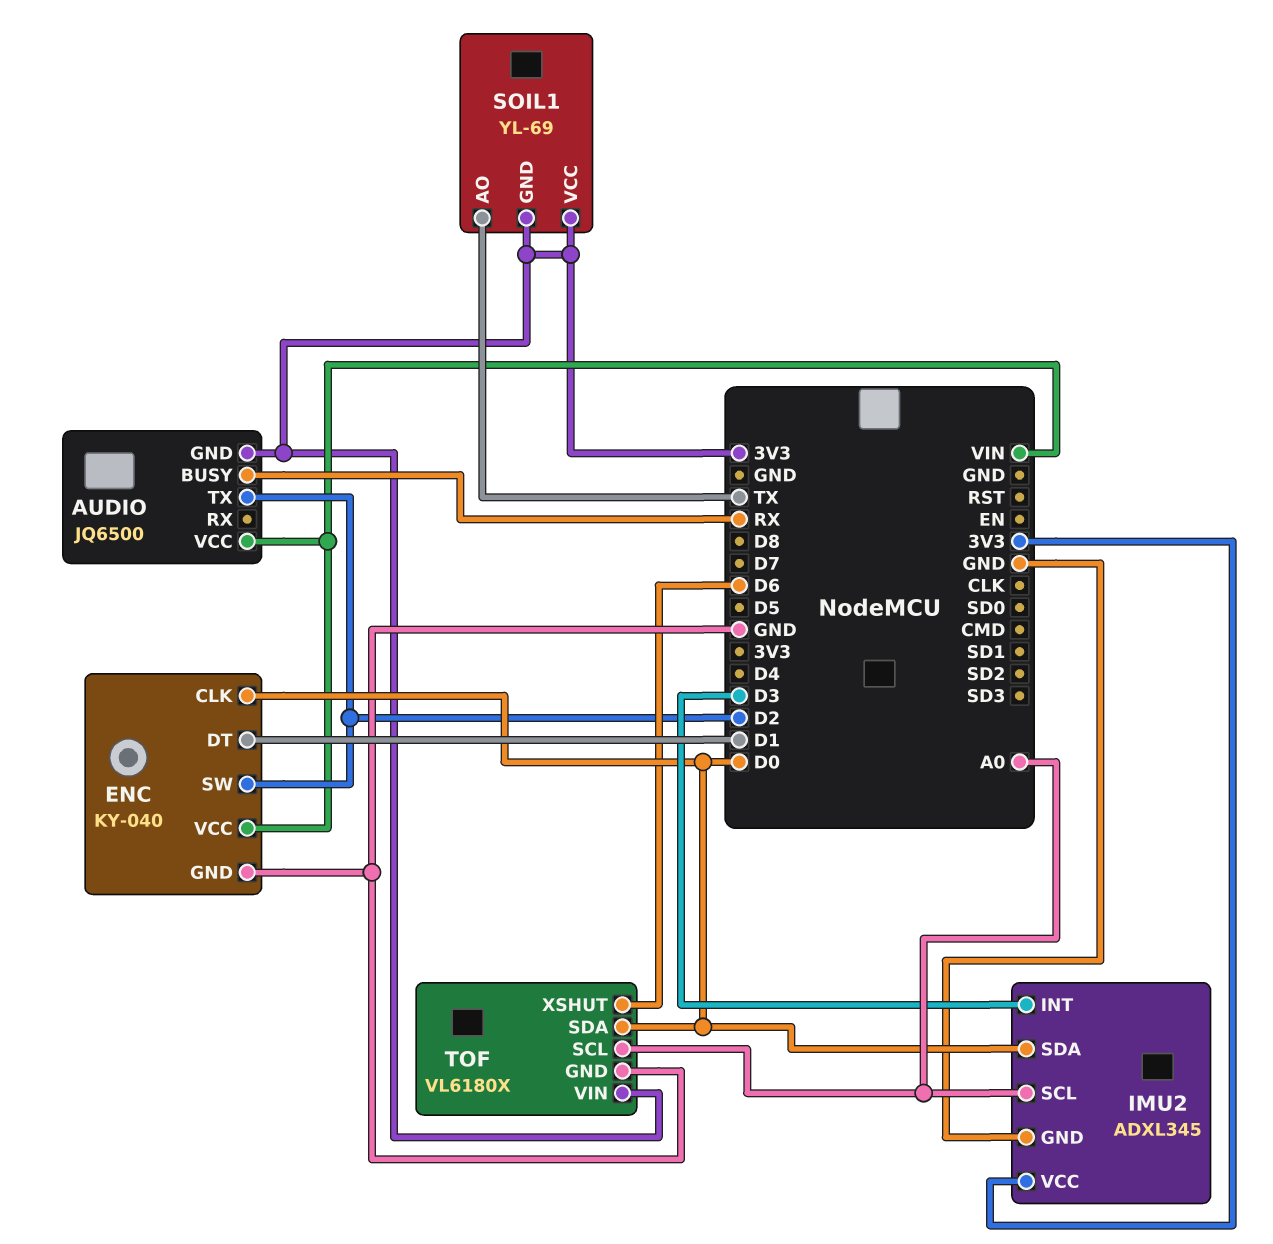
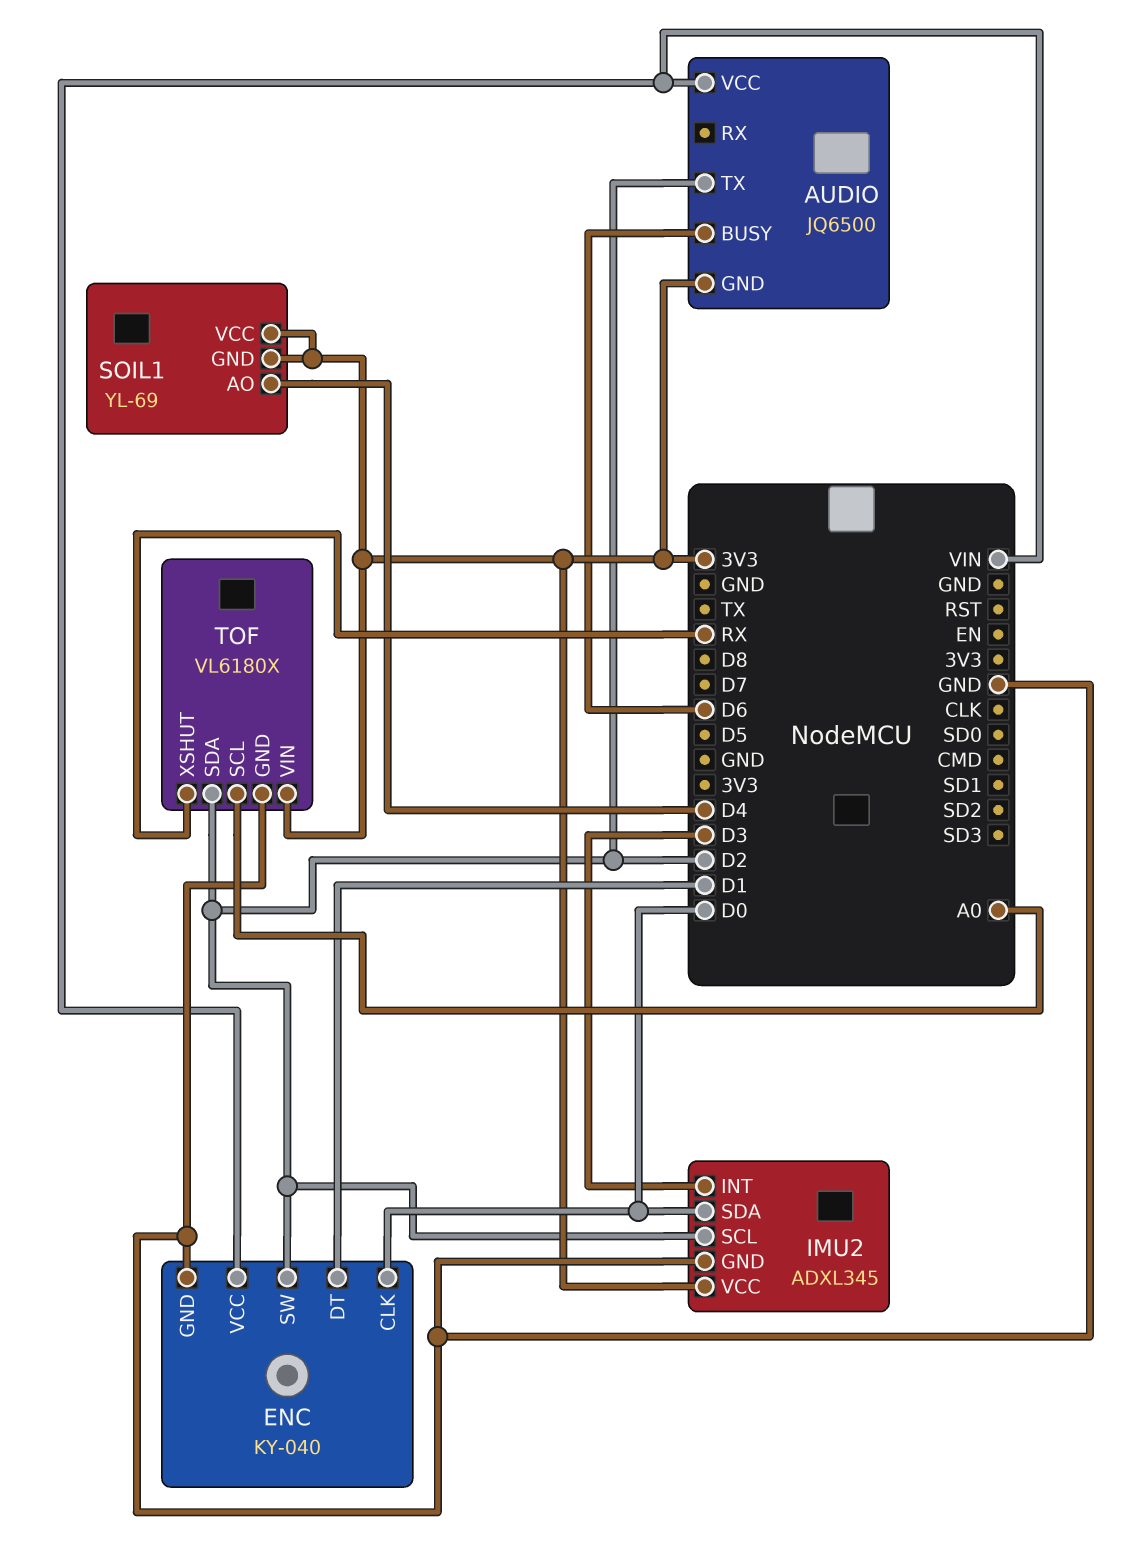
AUDIO pin BUSY: RX -> D6
IMU2 pin SCL: A0 -> D2
SOIL1 pin AO: TX -> D4
TOF pin SDA: D0 -> D2
TOF pin XSHUT: D6 -> RX

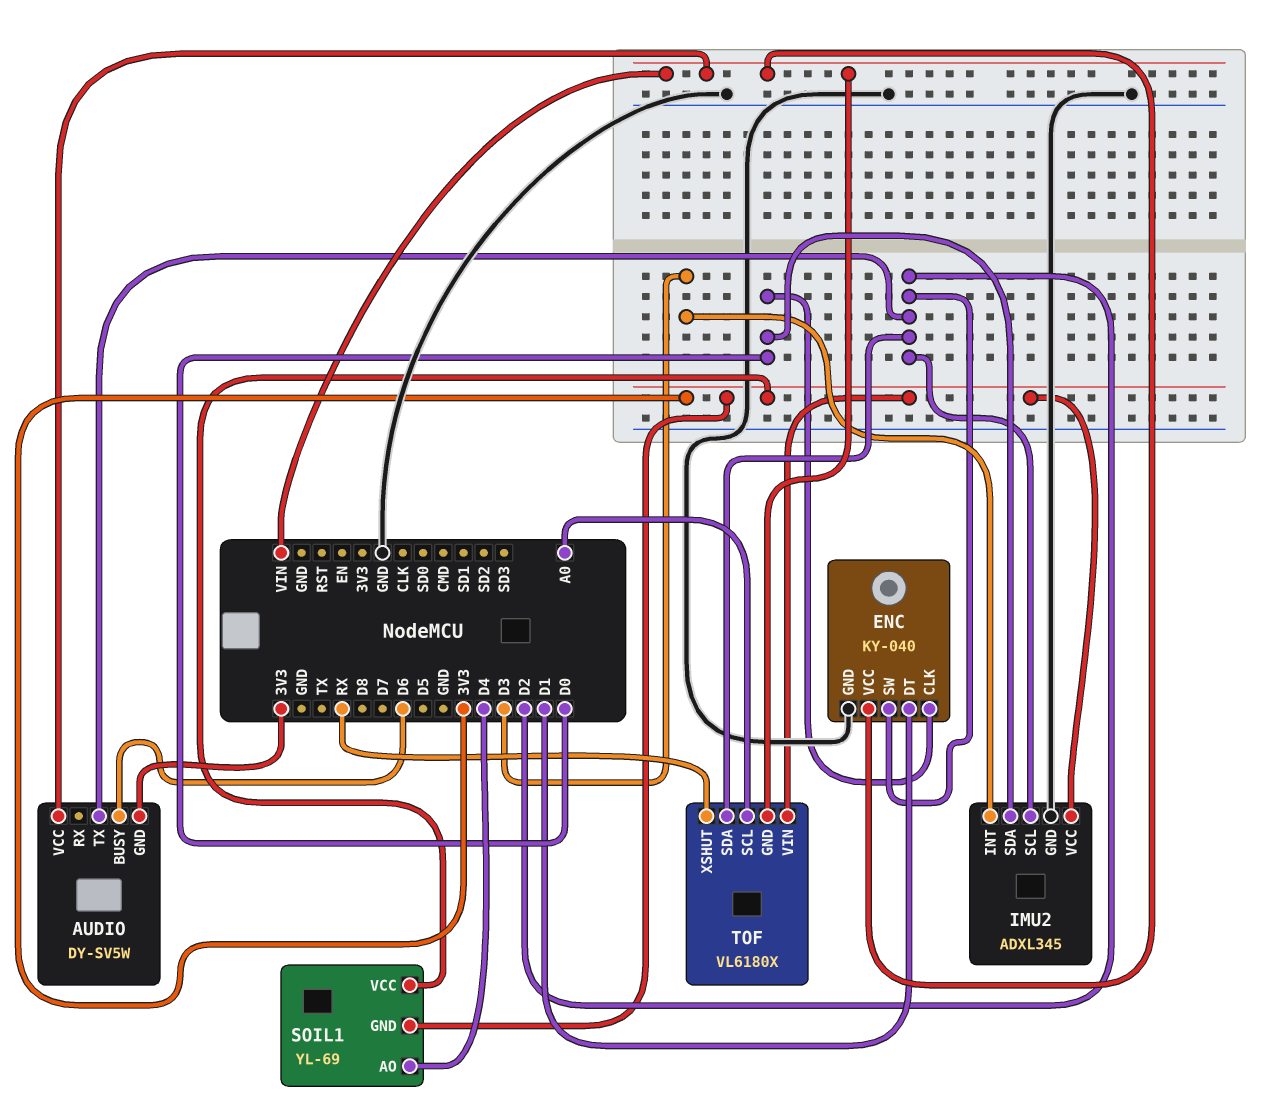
AUDIO: JQ6500 -> DY-SV5W
TOF pin GND: GND -> VIN

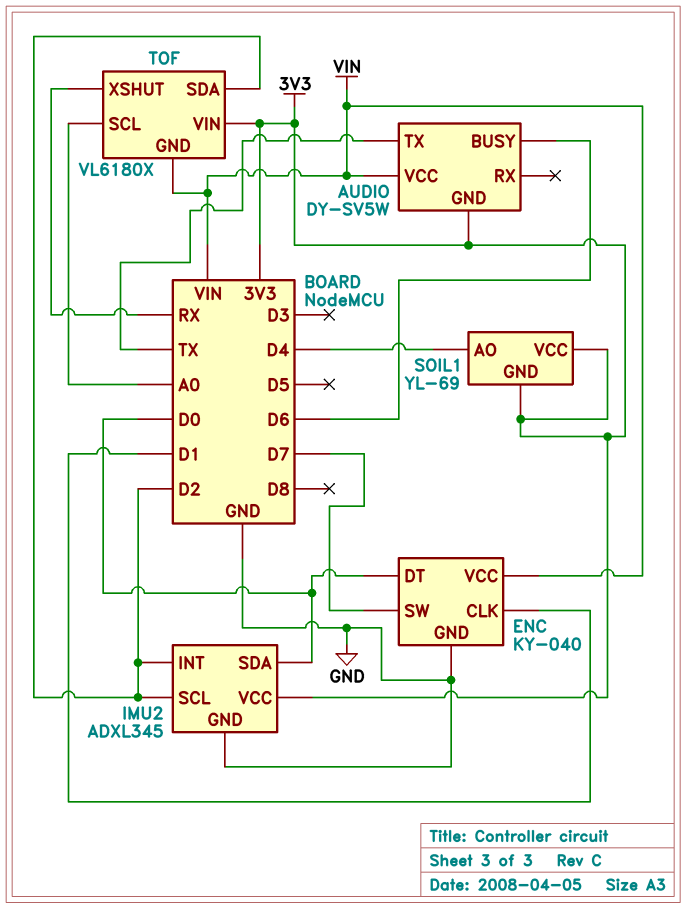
AUDIO pin TX: D2 -> TX
ENC pin CLK: D0 -> D1
ENC pin DT: D1 -> D0
ENC pin SW: D2 -> D7
IMU2 pin INT: D3 -> D2

